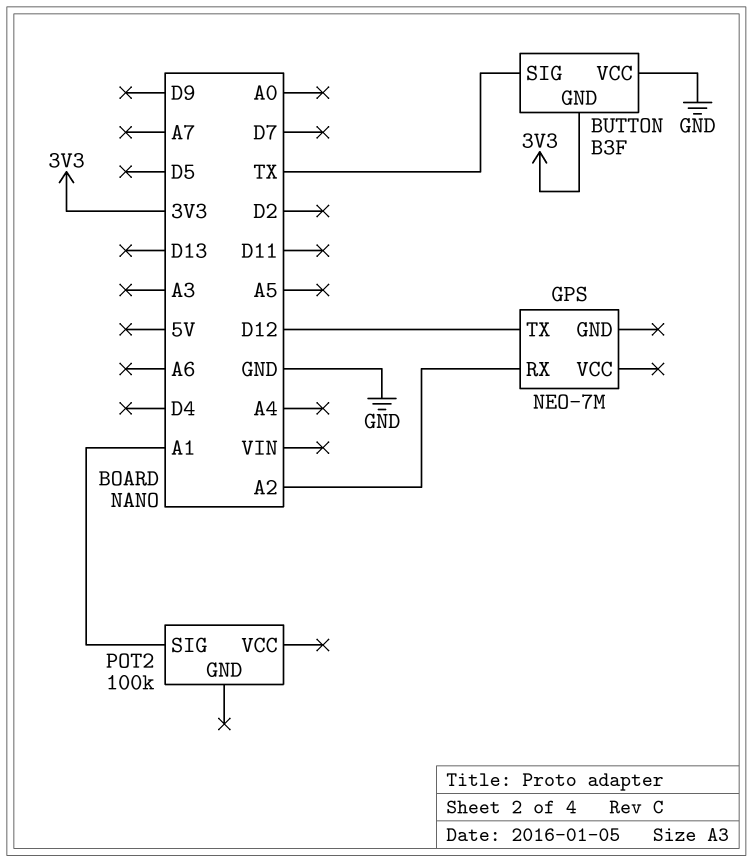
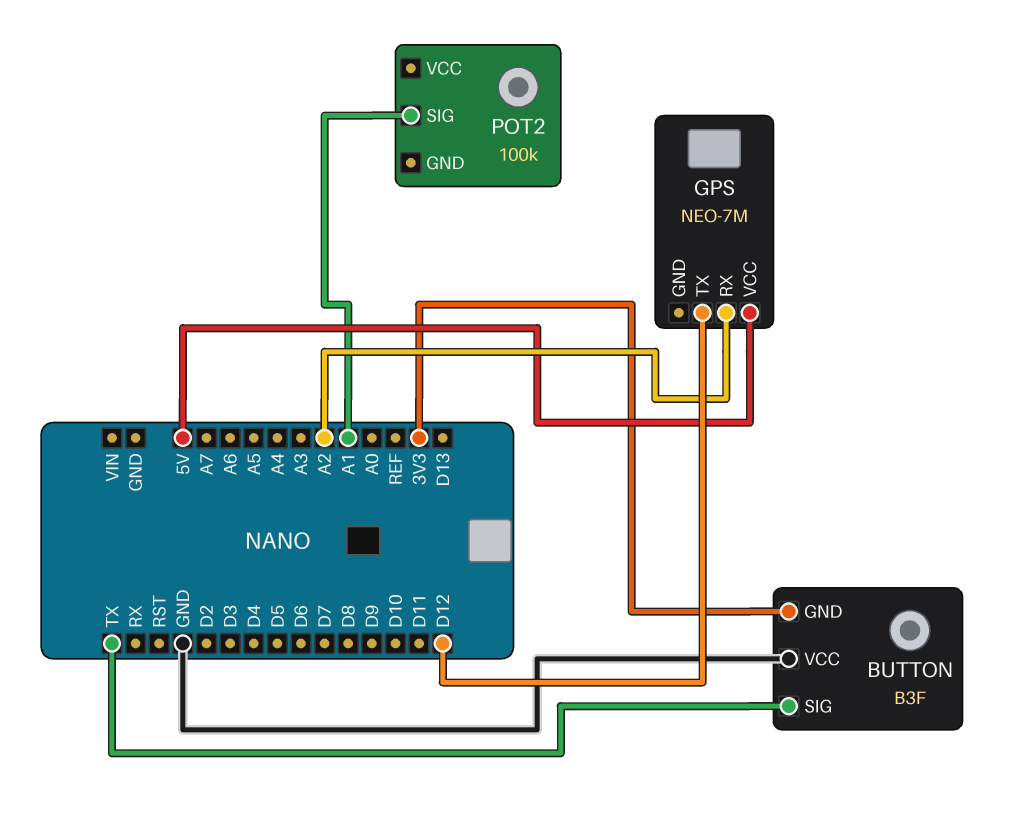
GPS pin VCC: none -> 5V

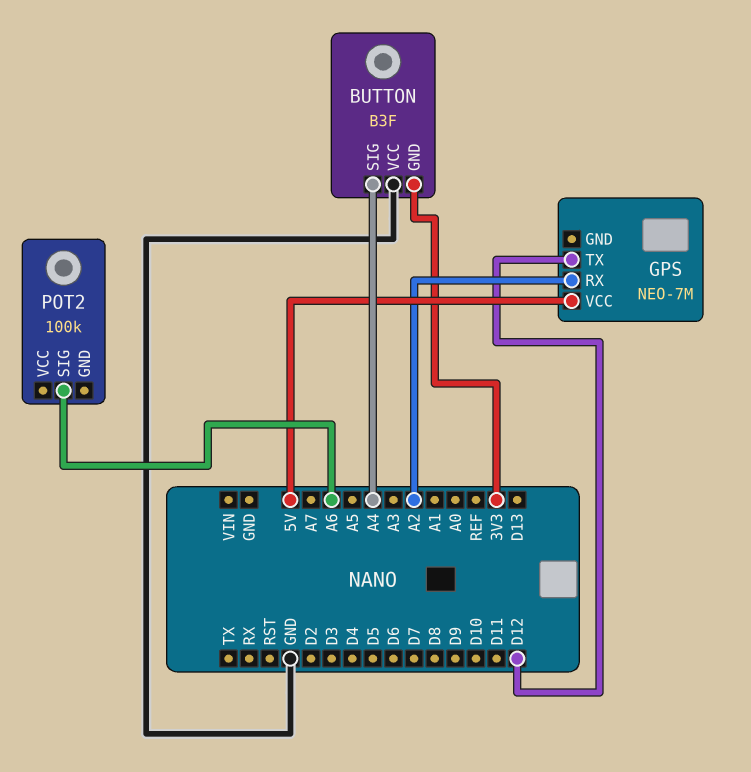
BUTTON pin SIG: TX -> A4
POT2 pin SIG: A1 -> A6

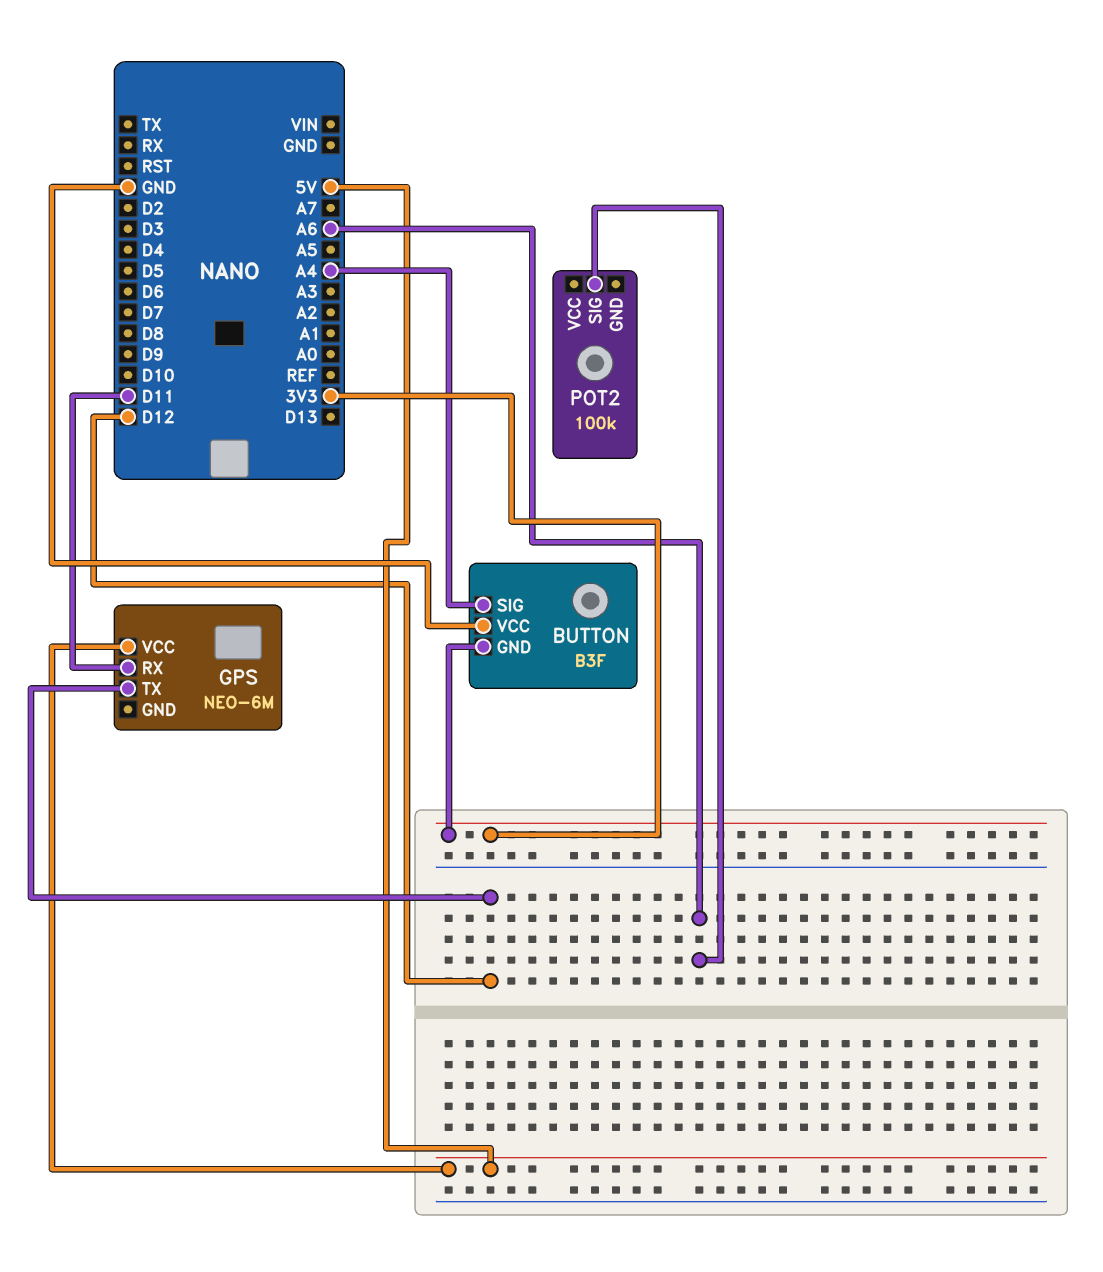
GPS: NEO-7M -> NEO-6M
GPS pin RX: A2 -> D11

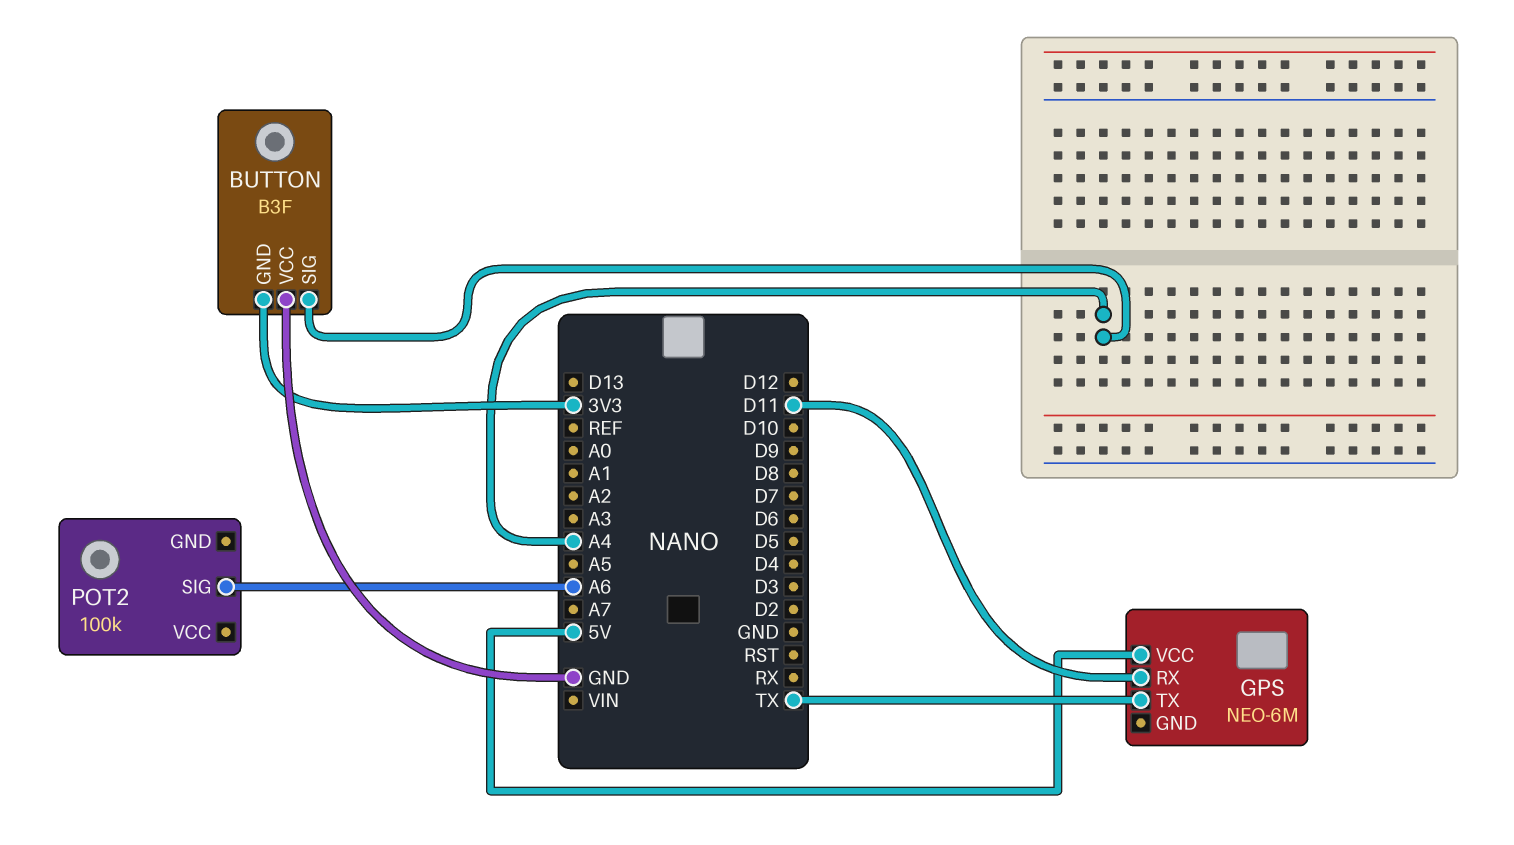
GPS pin TX: D12 -> TX

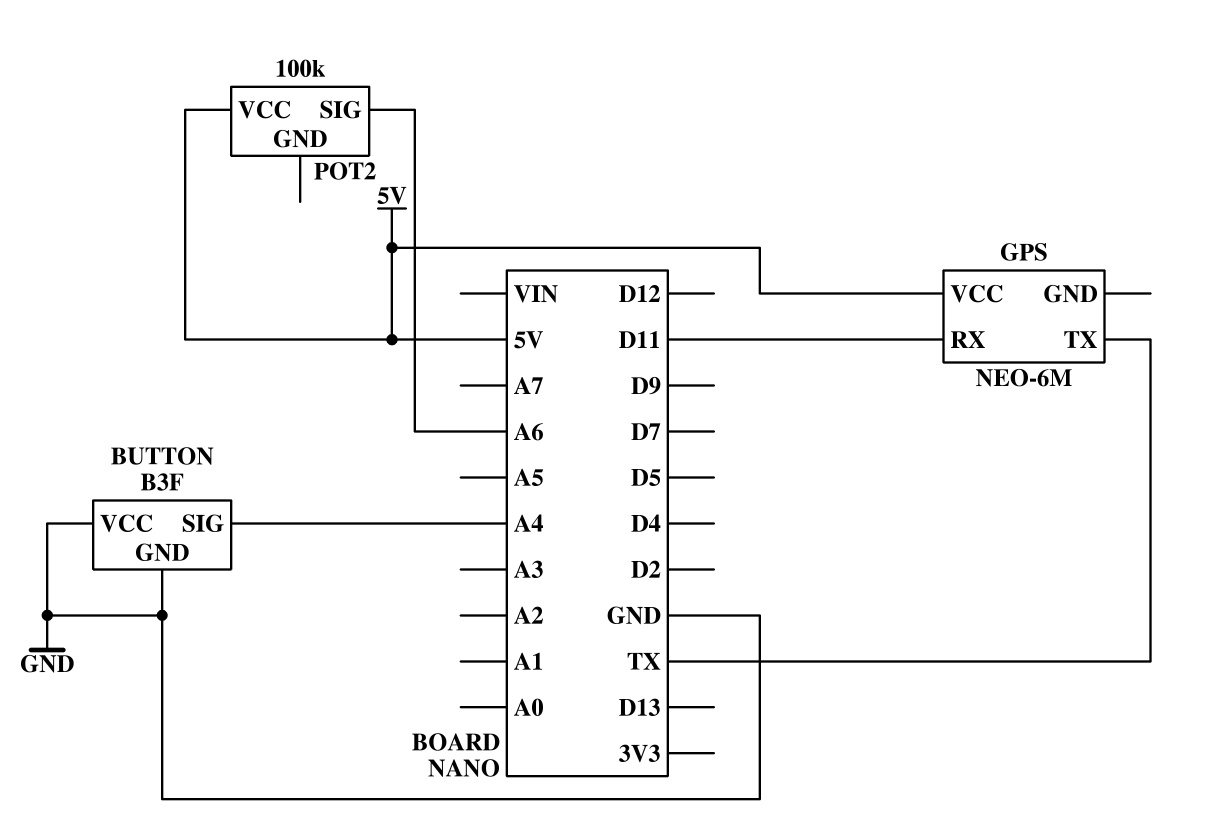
BUTTON pin GND: 3V3 -> GND
POT2 pin VCC: none -> 5V

